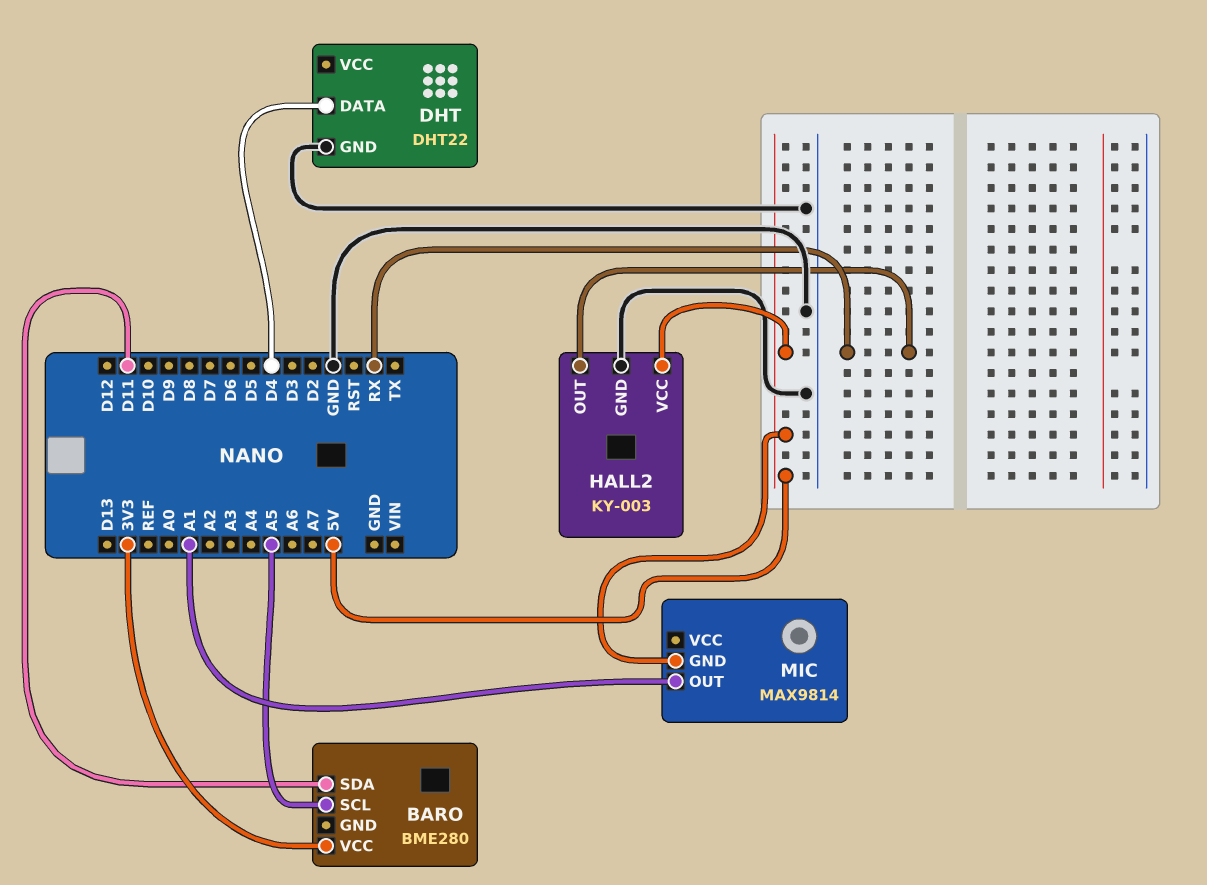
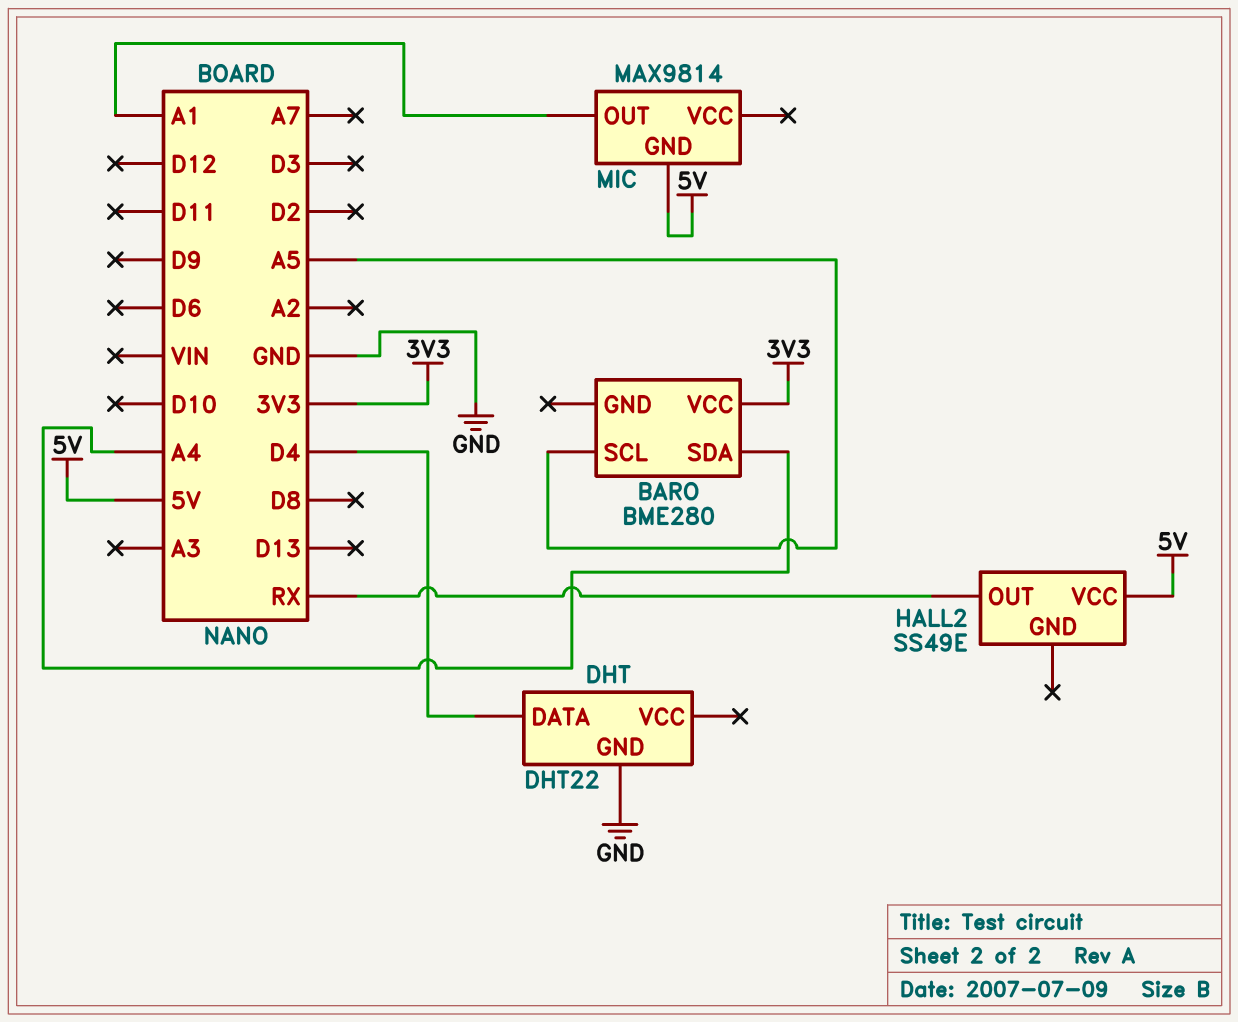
BARO pin SDA: D11 -> A4
HALL2: KY-003 -> SS49E
HALL2 pin GND: GND -> none

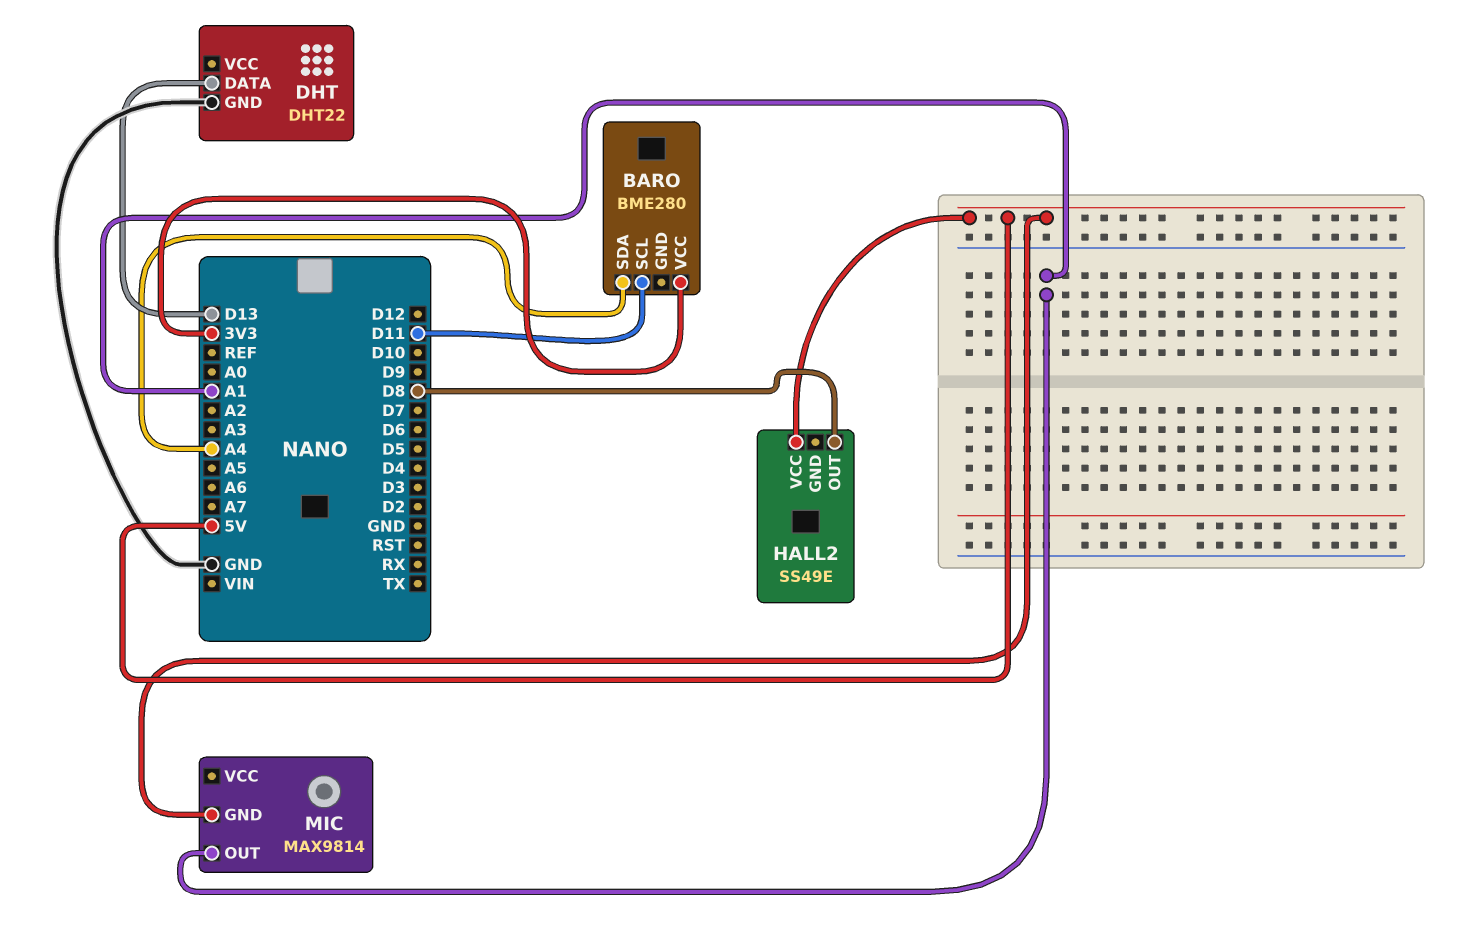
BARO pin SCL: A5 -> D11
DHT pin DATA: D4 -> D13
HALL2 pin OUT: RX -> D8

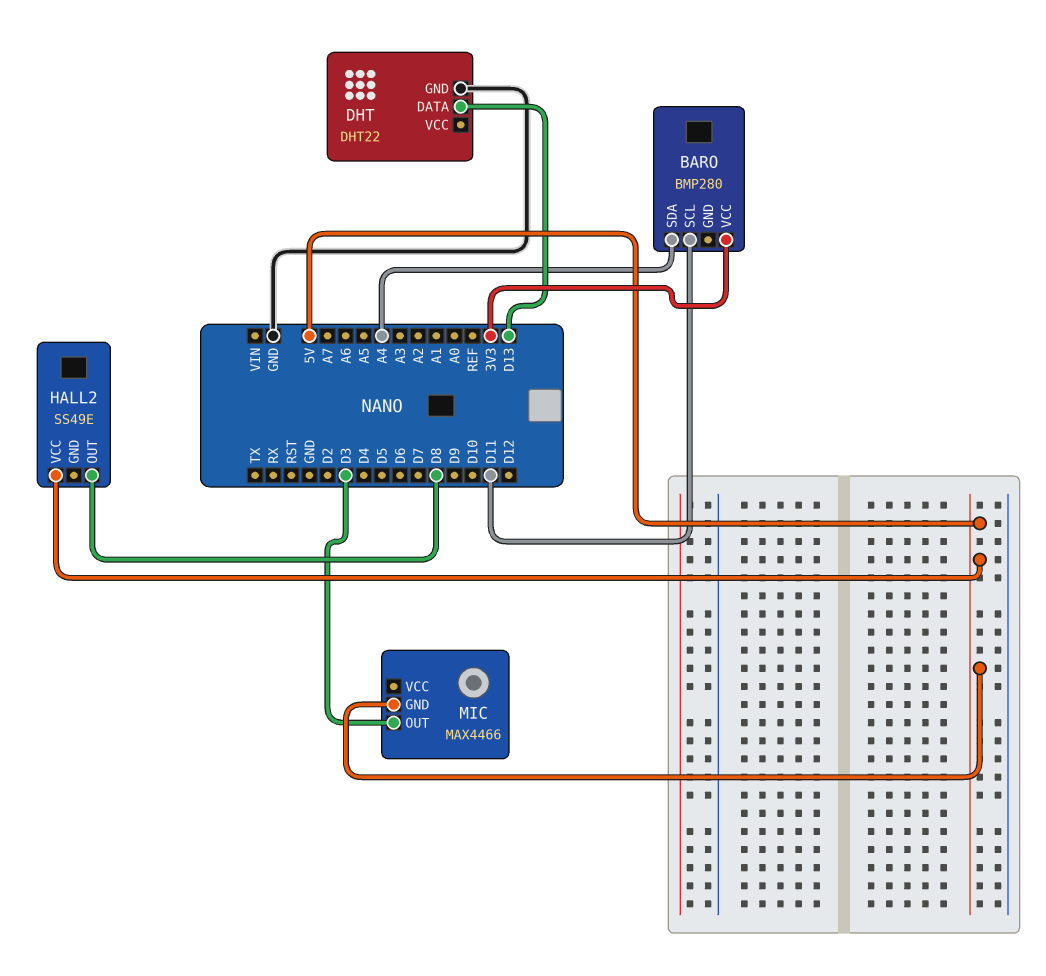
BARO: BME280 -> BMP280
MIC: MAX9814 -> MAX4466
MIC pin OUT: A1 -> D3

